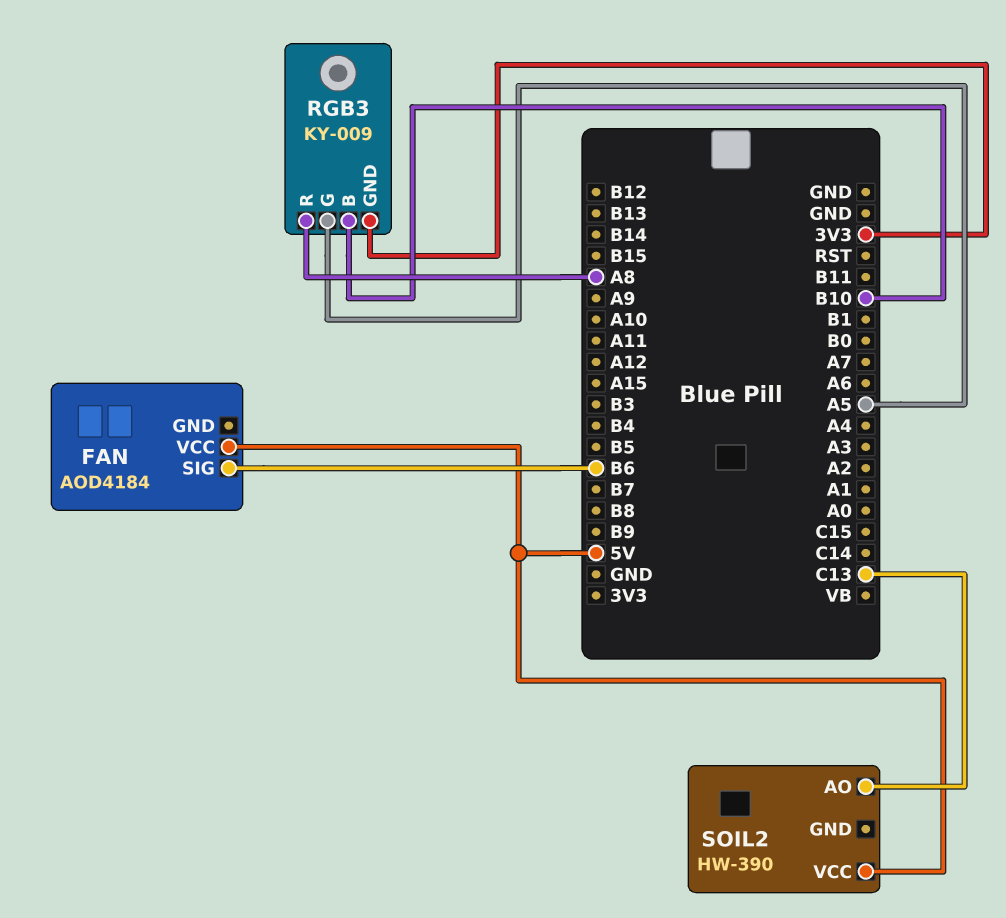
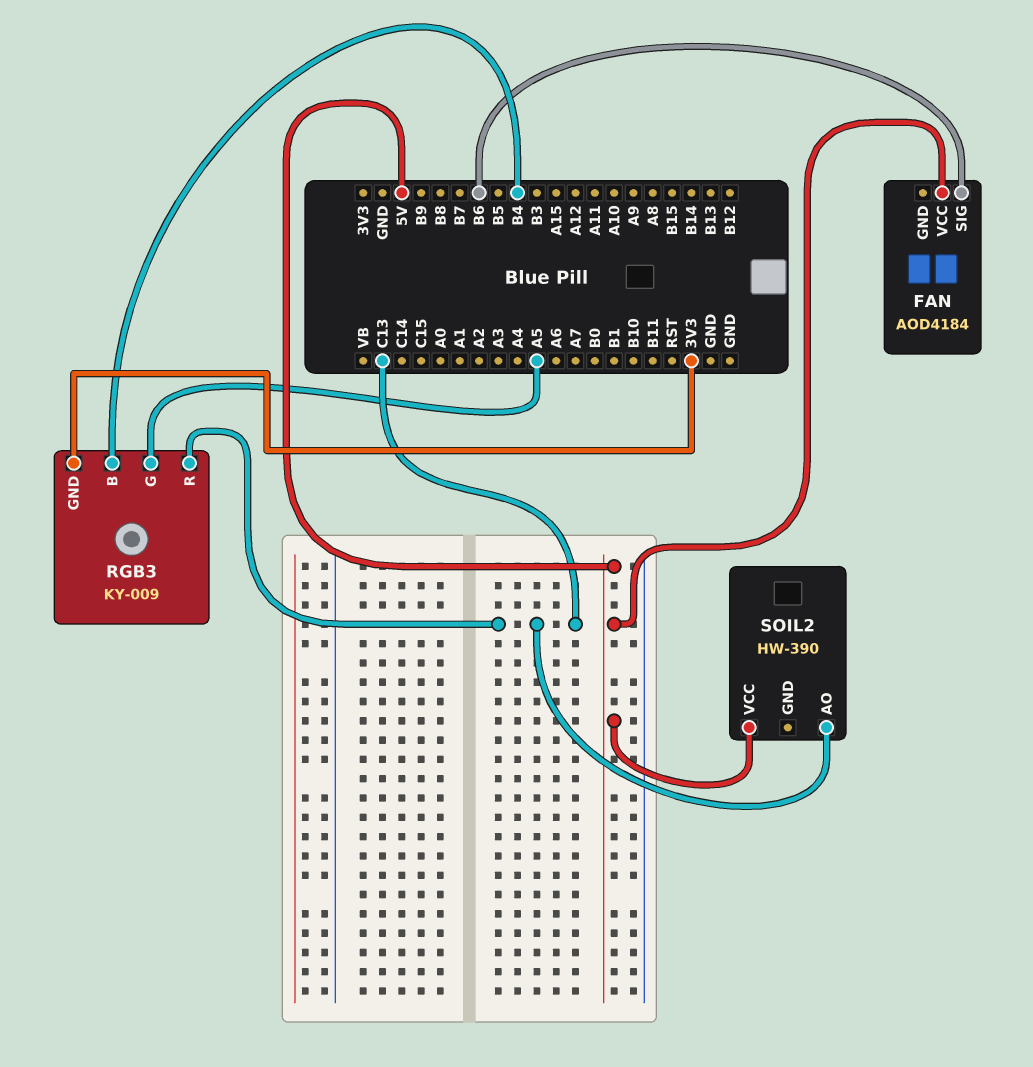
RGB3 pin B: B10 -> B4
RGB3 pin R: A8 -> C13

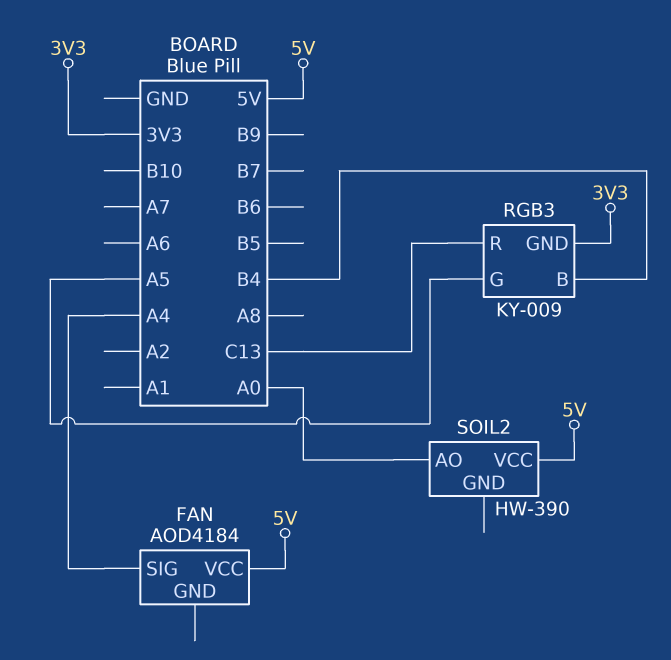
FAN pin SIG: B6 -> A4
SOIL2 pin AO: C13 -> A0

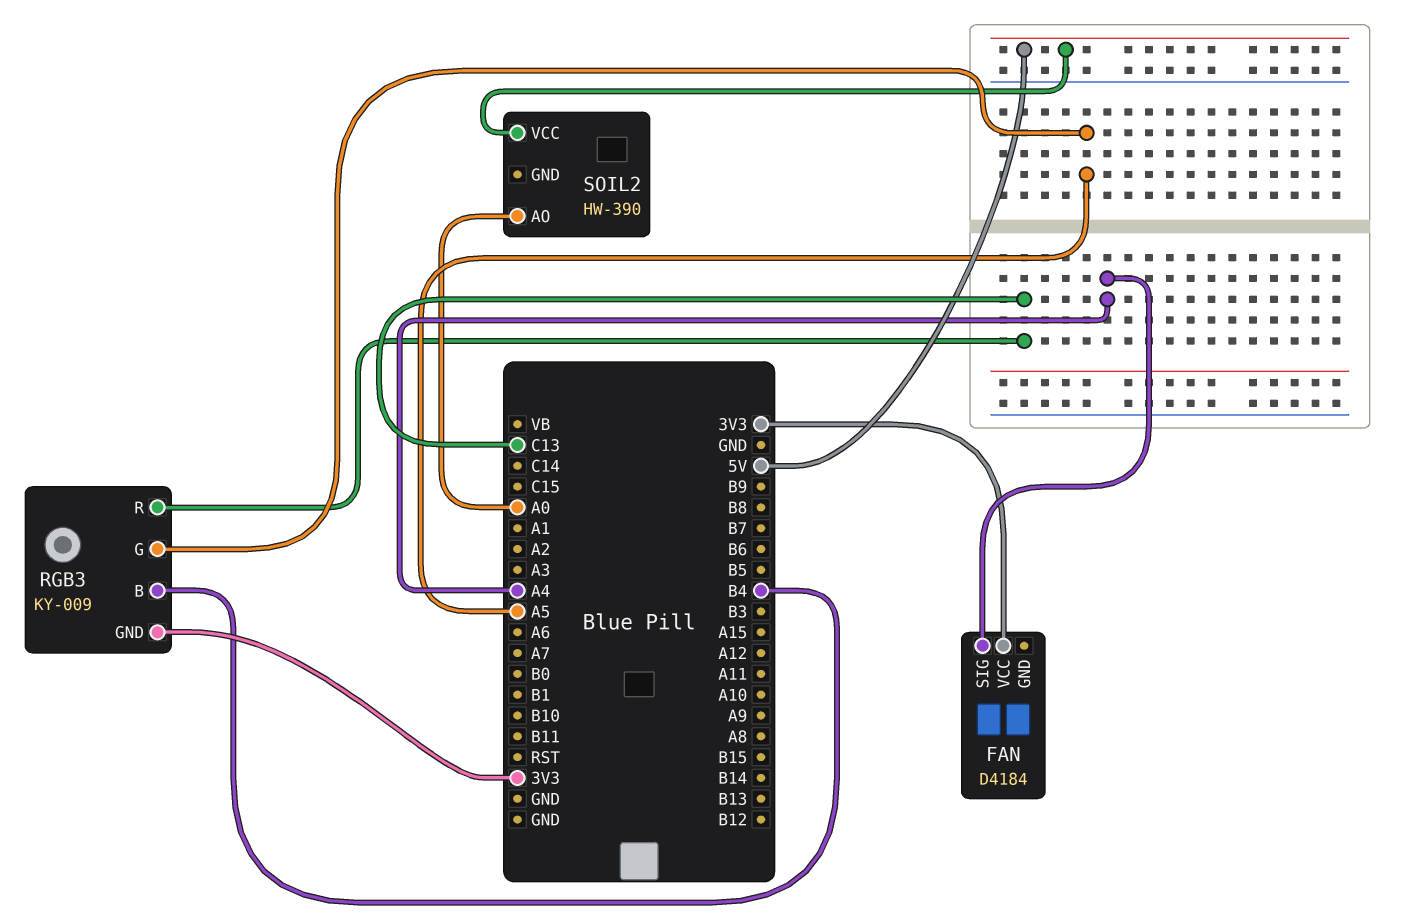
FAN: AOD4184 -> D4184
FAN pin VCC: 5V -> 3V3

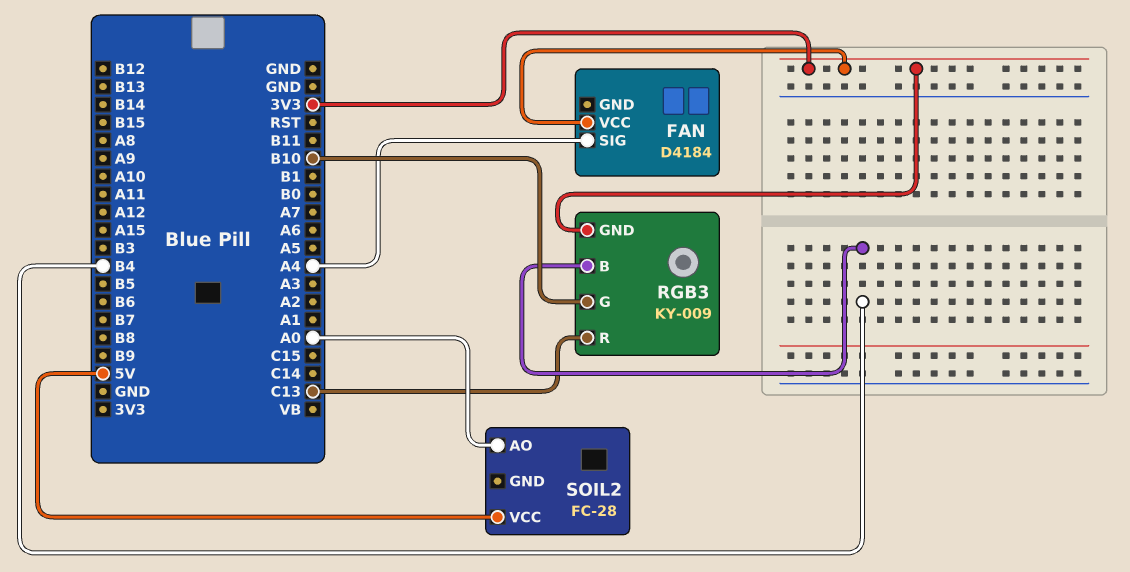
RGB3 pin G: A5 -> B10
SOIL2: HW-390 -> FC-28

